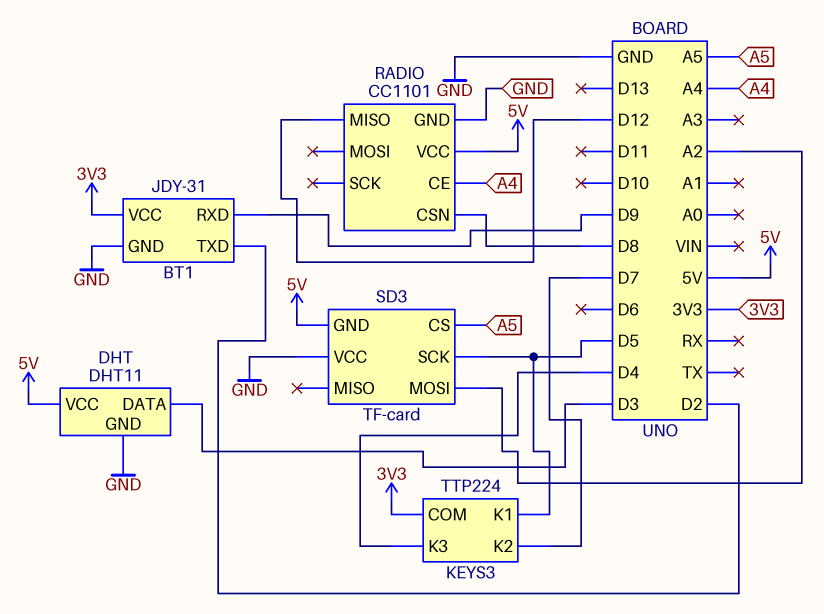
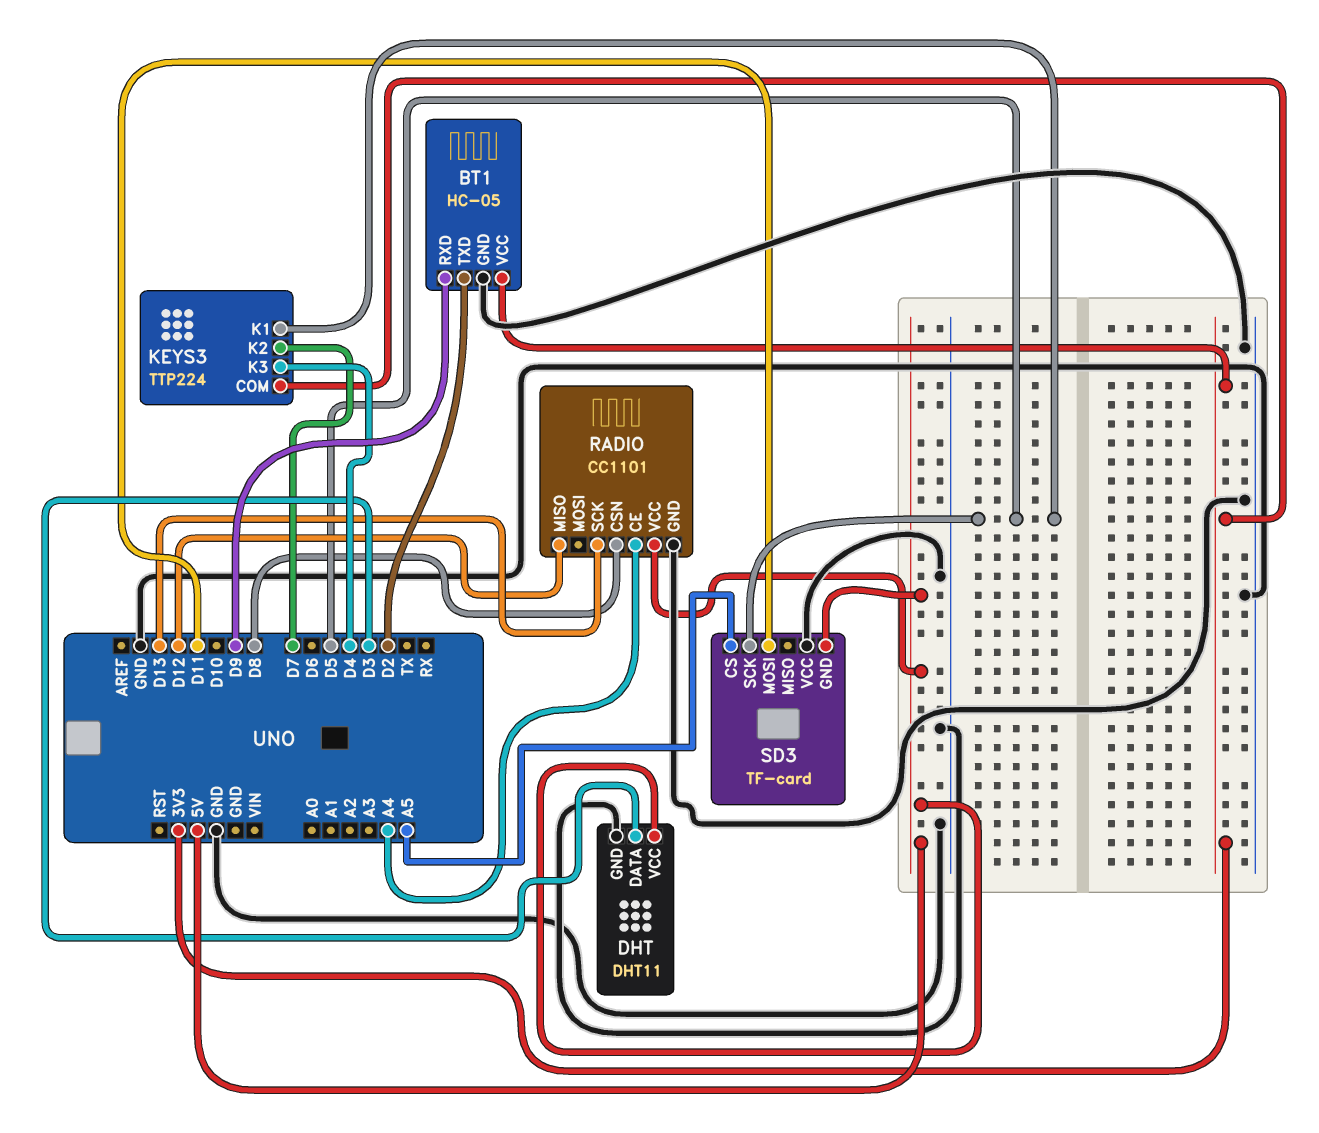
BT1: JDY-31 -> HC-05
RADIO pin SCK: none -> D13
SD3 pin MOSI: A2 -> D11

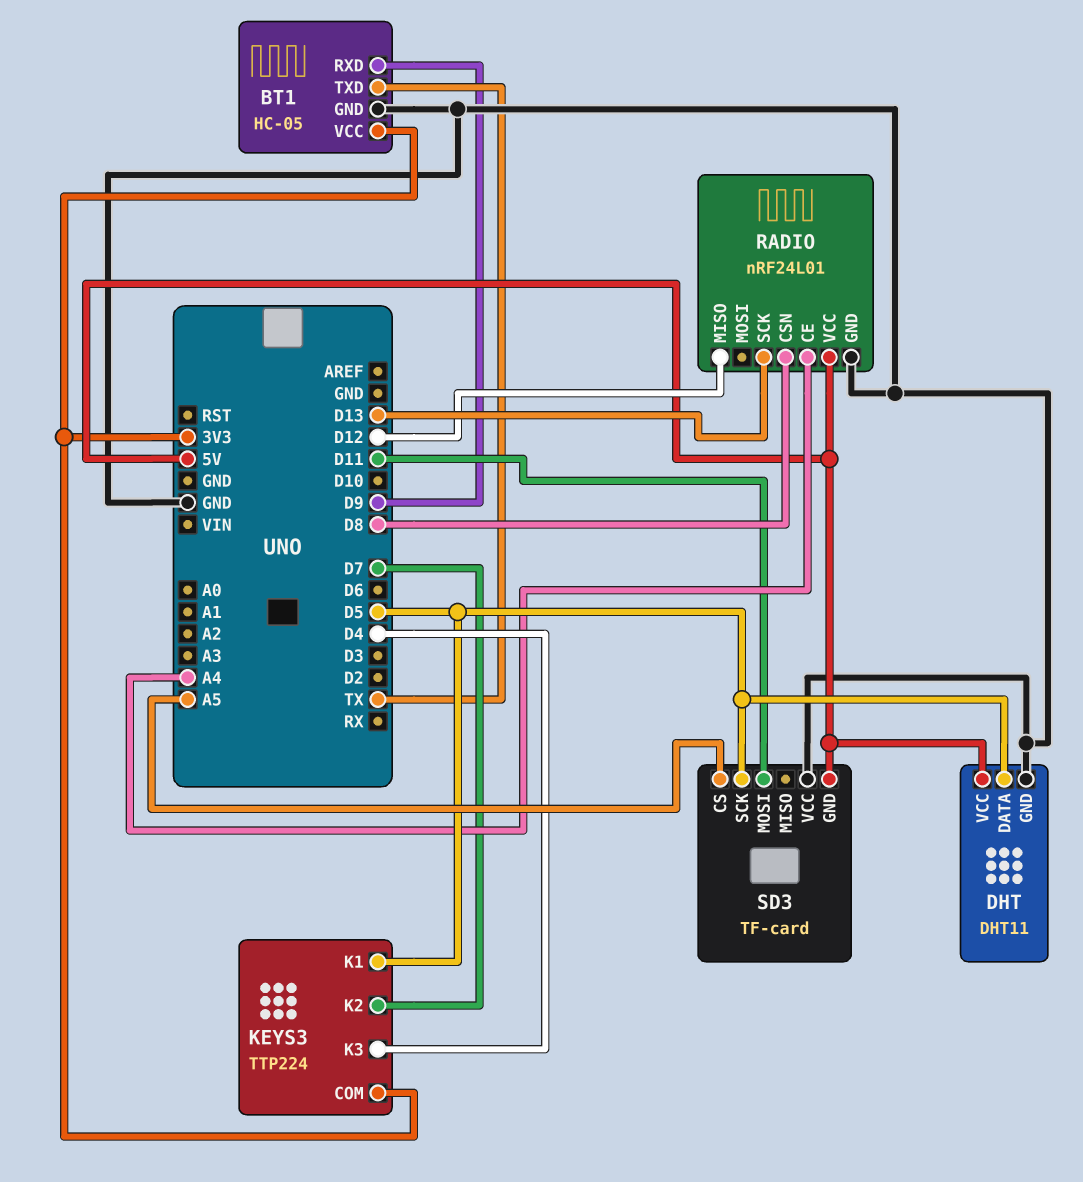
BT1 pin TXD: D2 -> TX
DHT pin DATA: D3 -> D5
RADIO: CC1101 -> nRF24L01

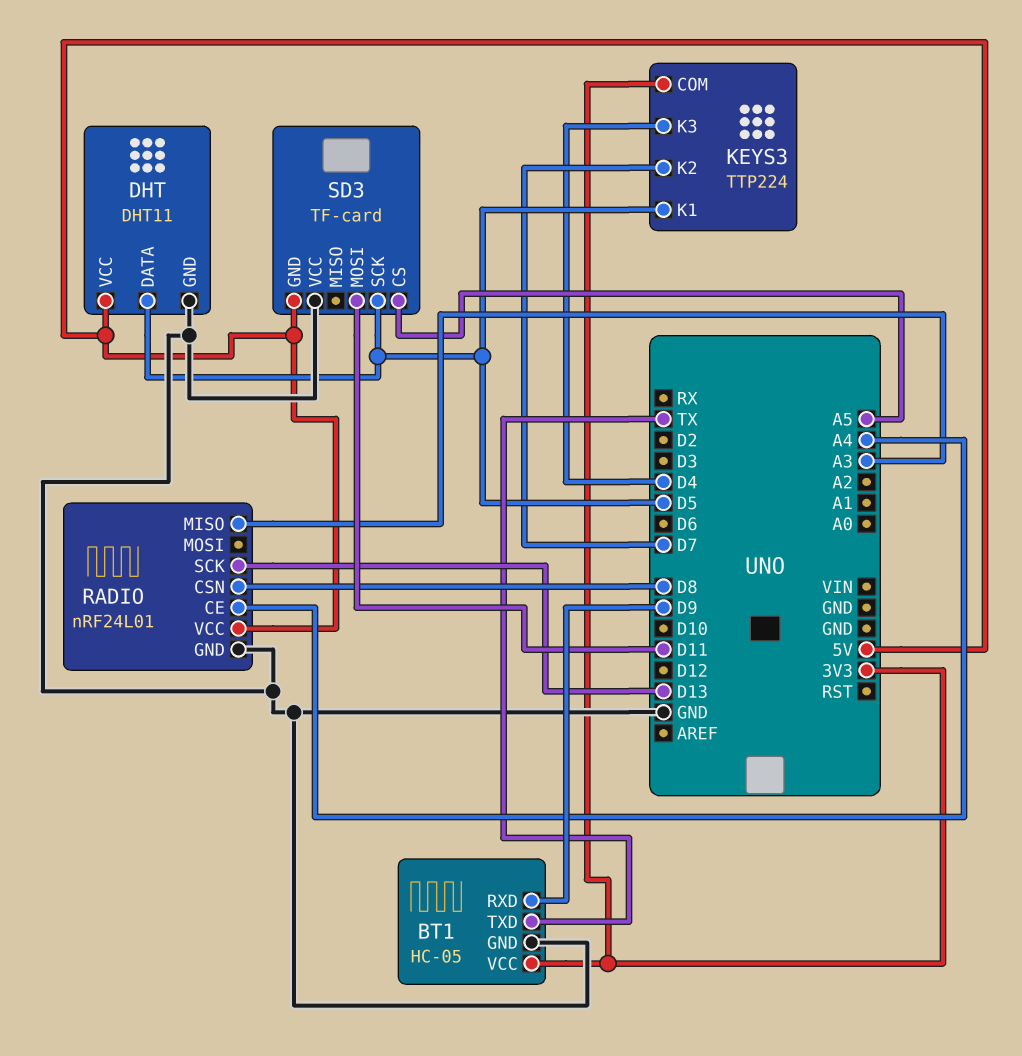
RADIO pin MISO: D12 -> A3

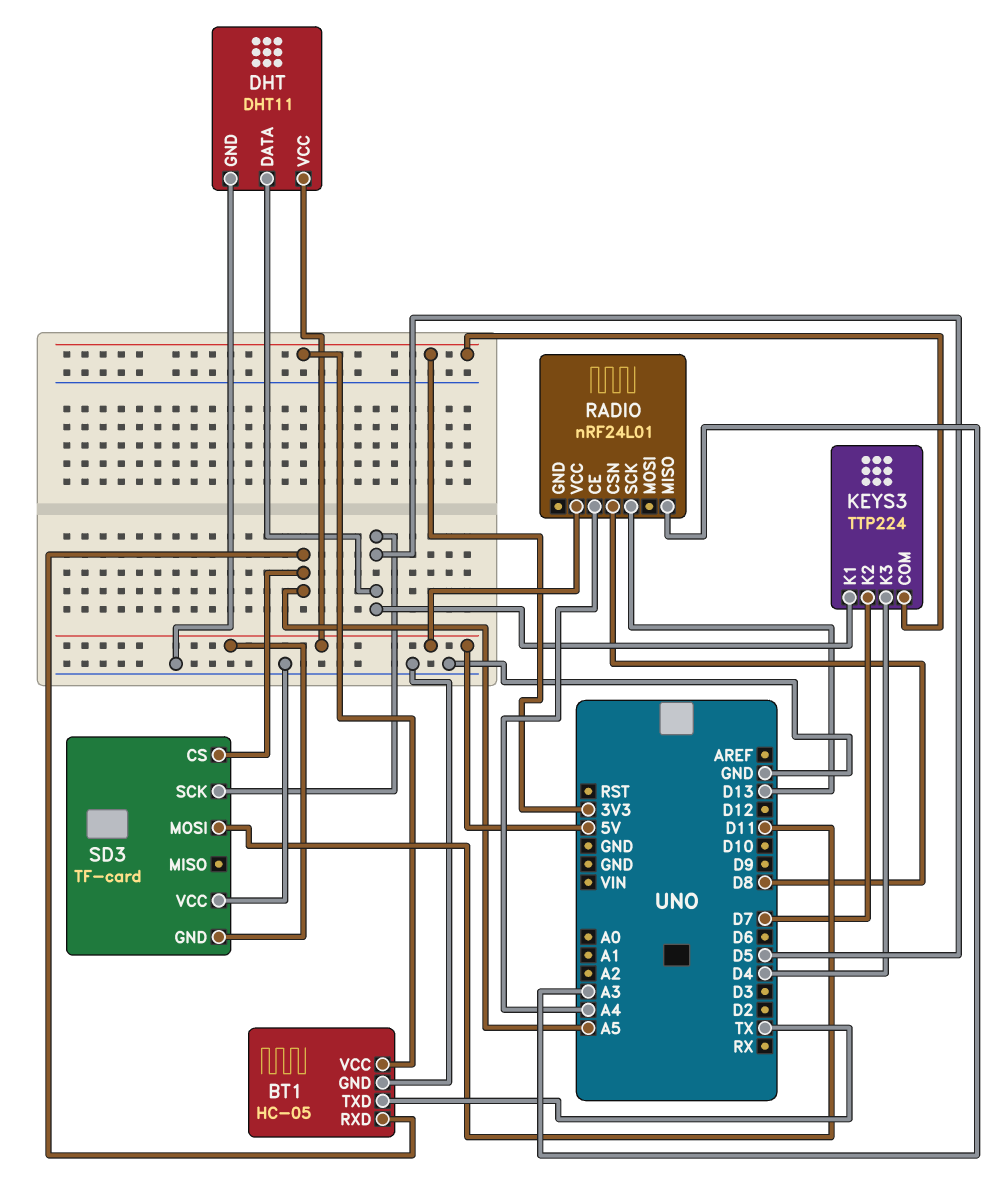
BT1 pin RXD: D9 -> A5
RADIO pin GND: GND -> none

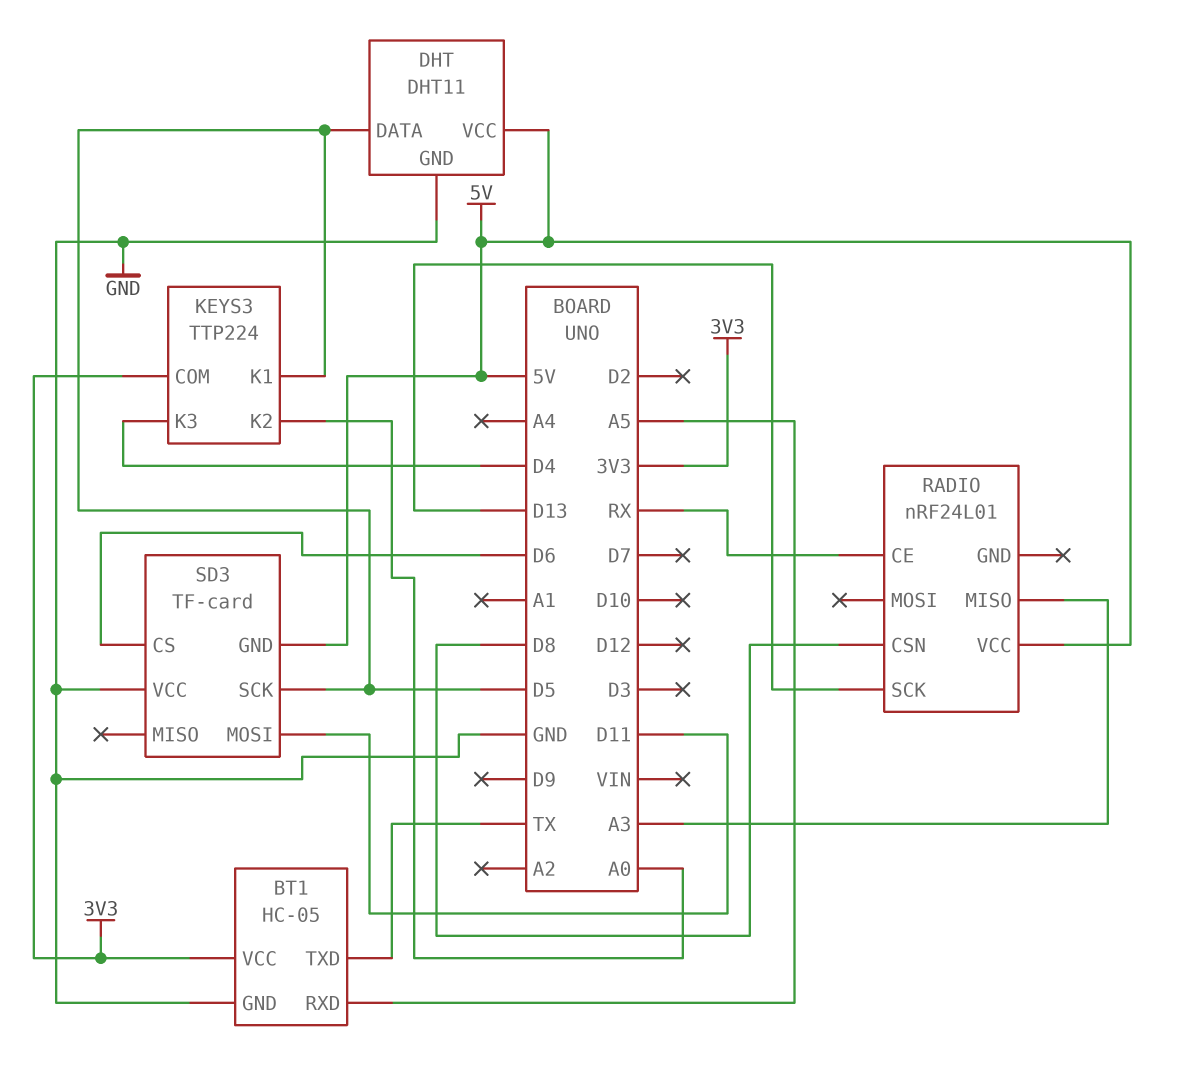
KEYS3 pin K2: D7 -> A0
RADIO pin CE: A4 -> RX
SD3 pin CS: A5 -> D6

